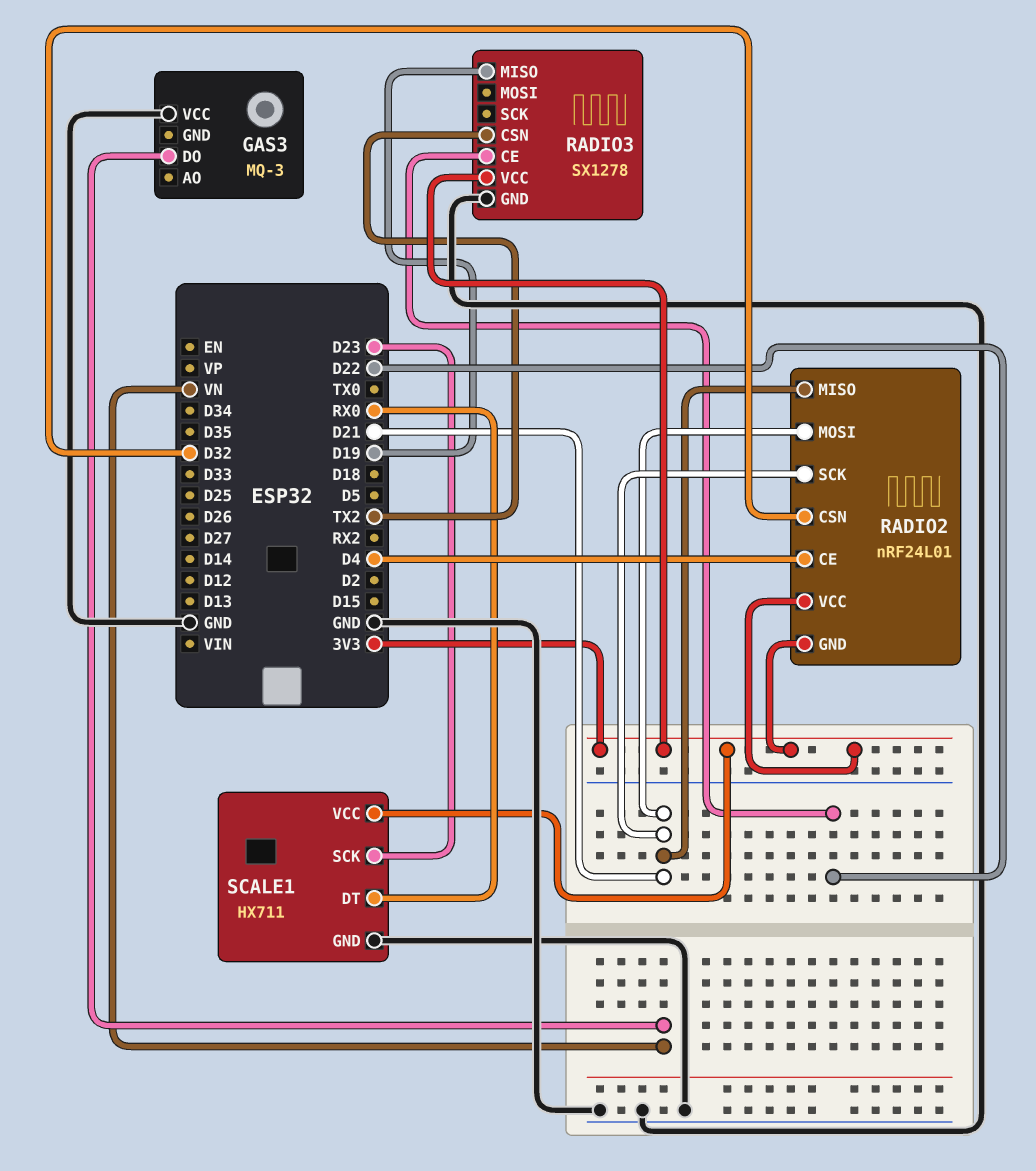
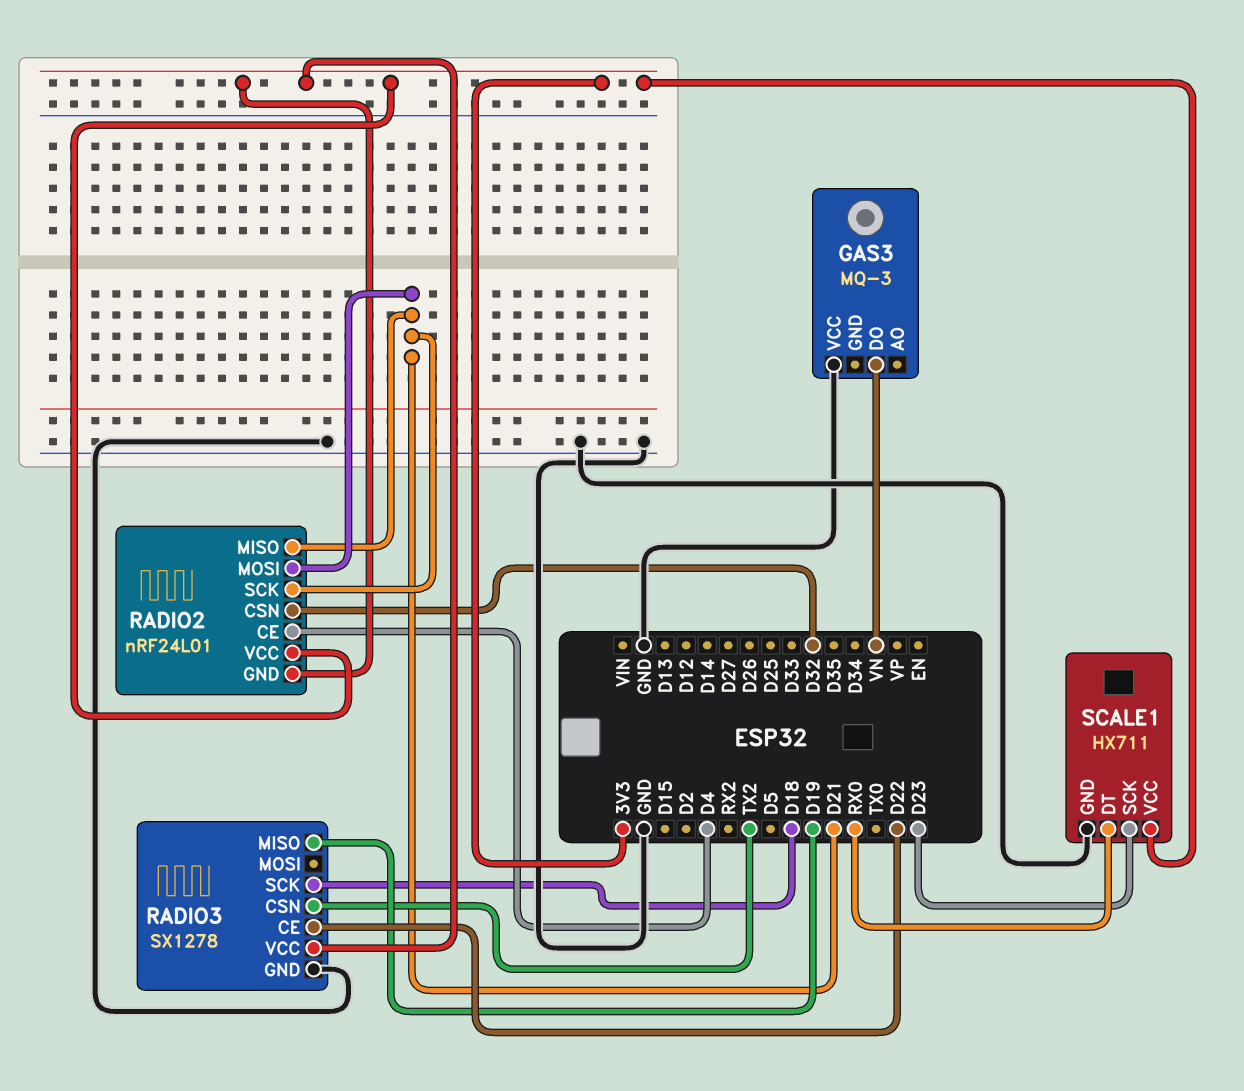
RADIO3 pin SCK: none -> D18

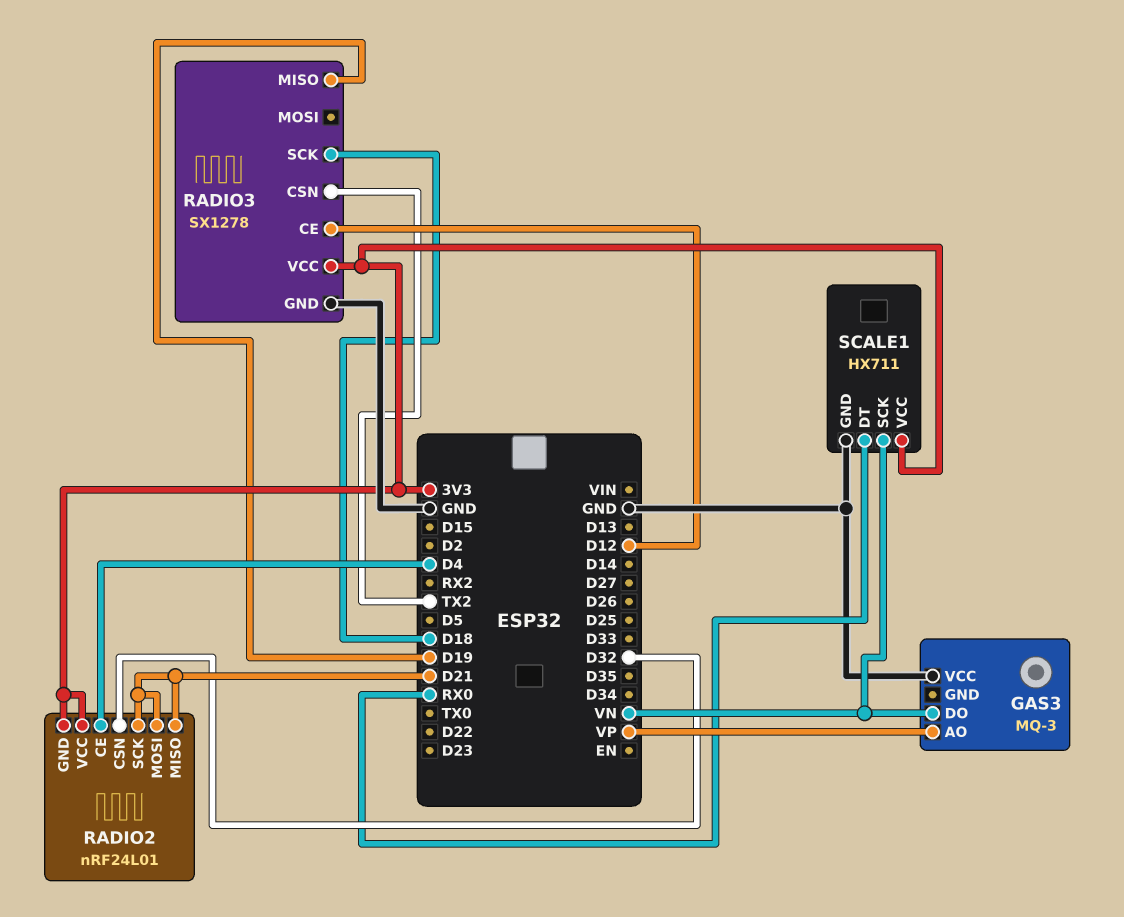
GAS3 pin AO: none -> VP
RADIO3 pin CE: D22 -> D12
SCALE1 pin SCK: D23 -> VN

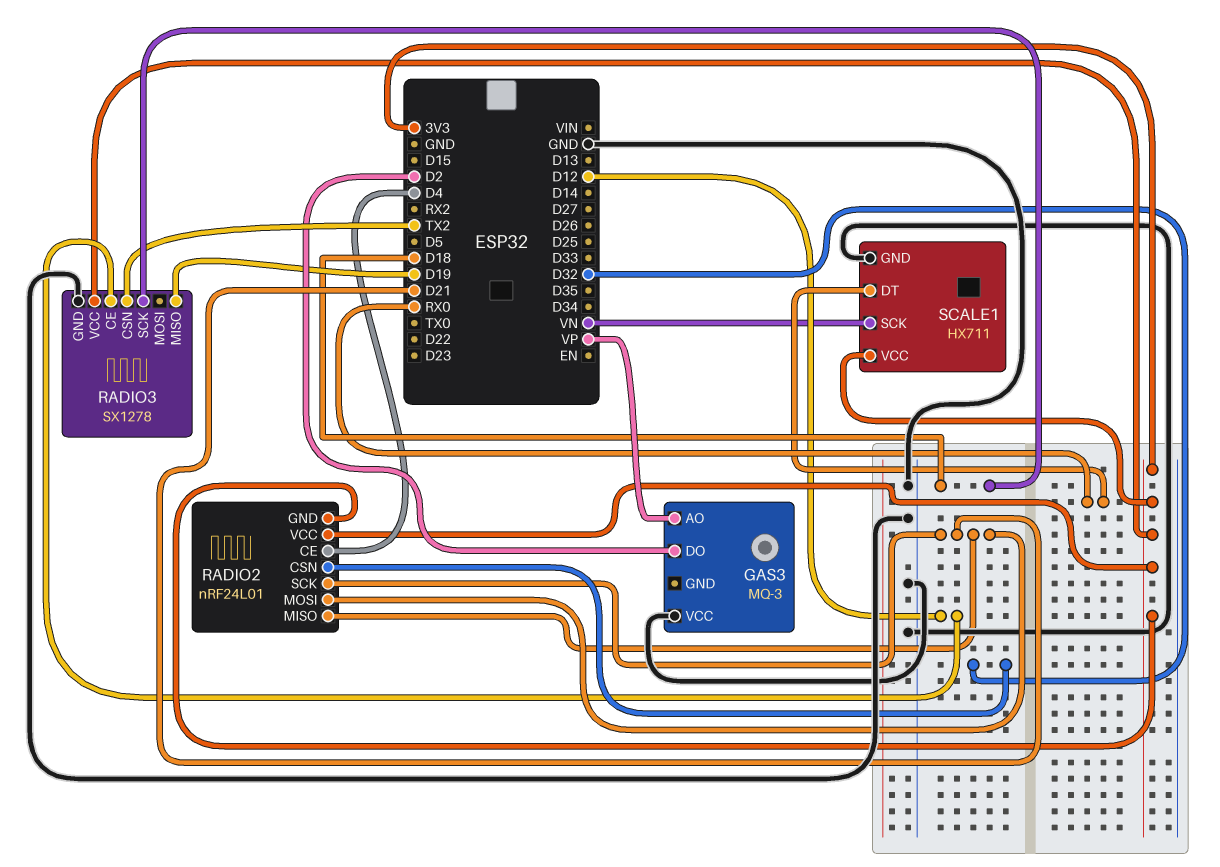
GAS3 pin DO: VN -> D2

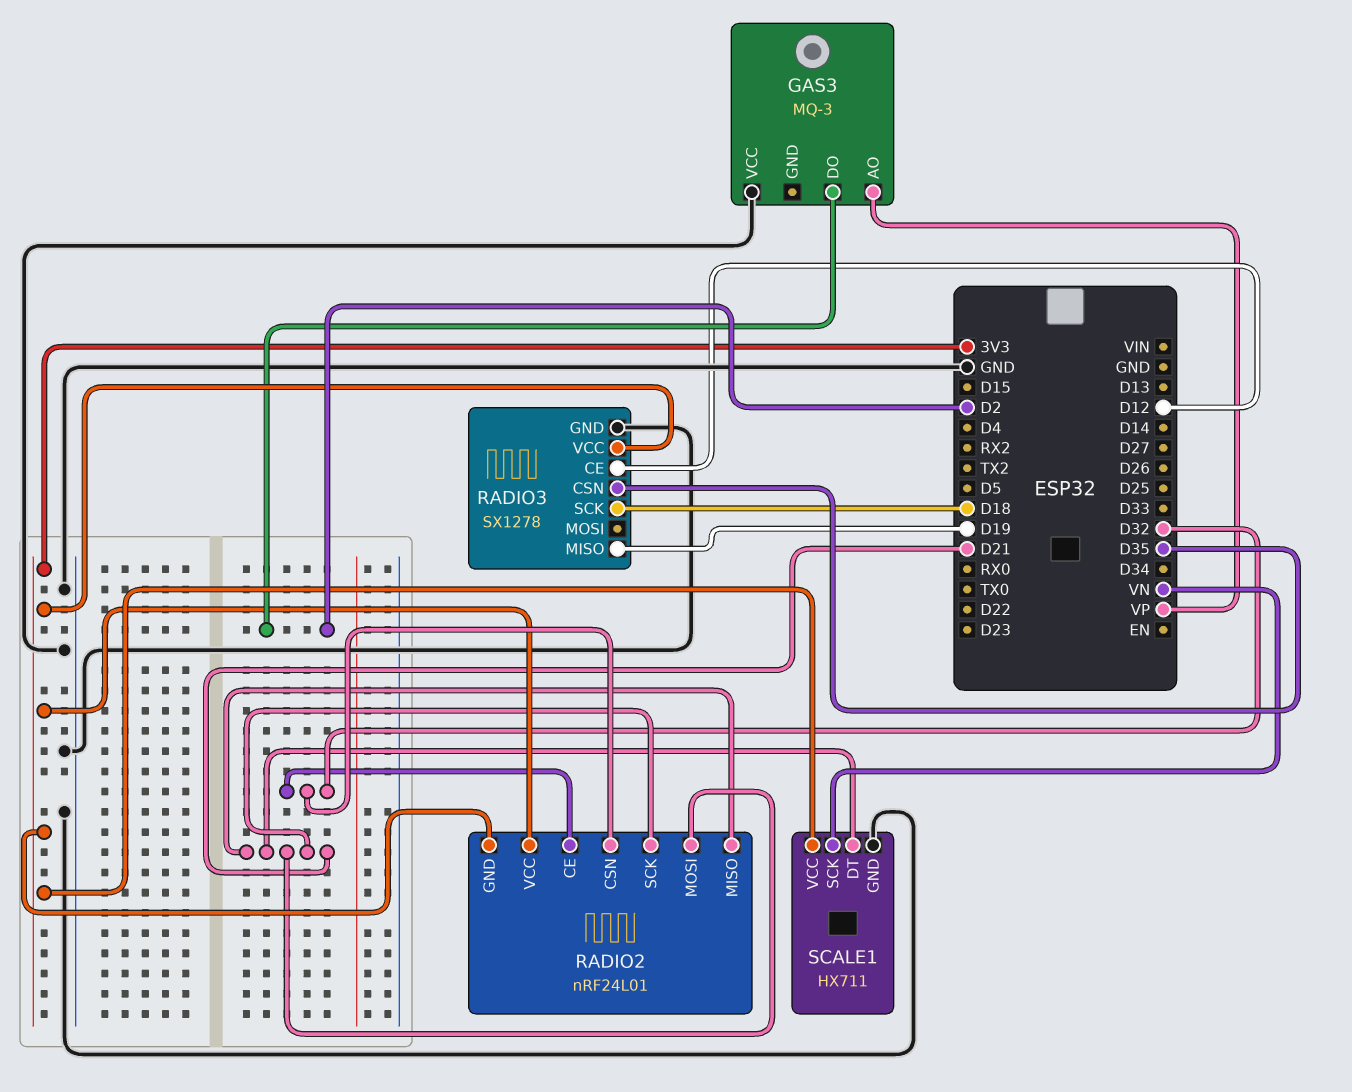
RADIO2 pin CE: D4 -> D32
RADIO3 pin CSN: TX2 -> D35
SCALE1 pin DT: RX0 -> D21

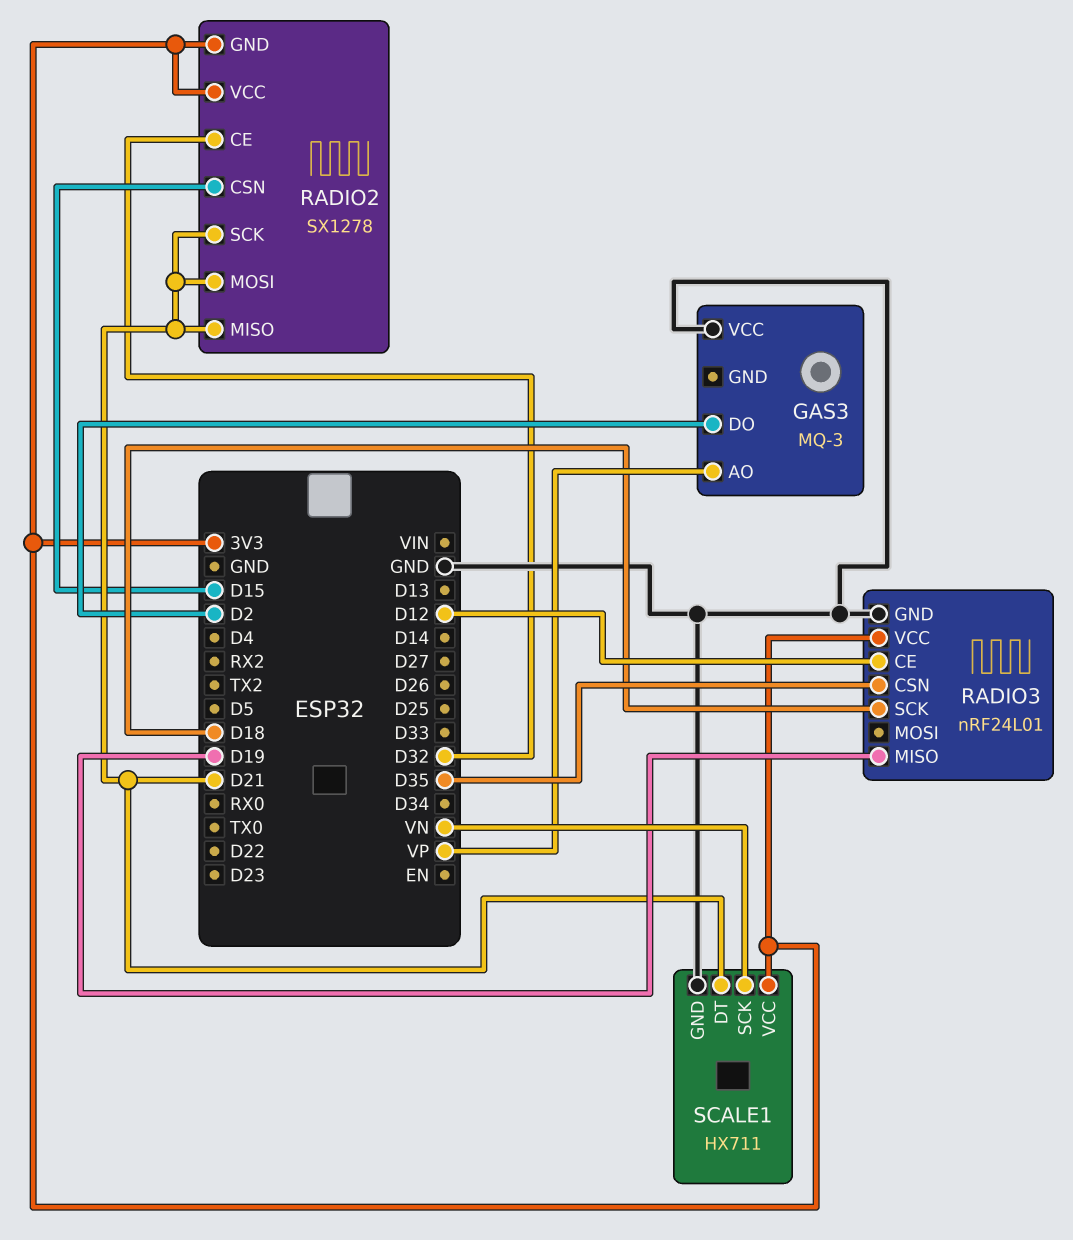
RADIO2: nRF24L01 -> SX1278
RADIO2 pin CSN: D32 -> D15
RADIO3: SX1278 -> nRF24L01

